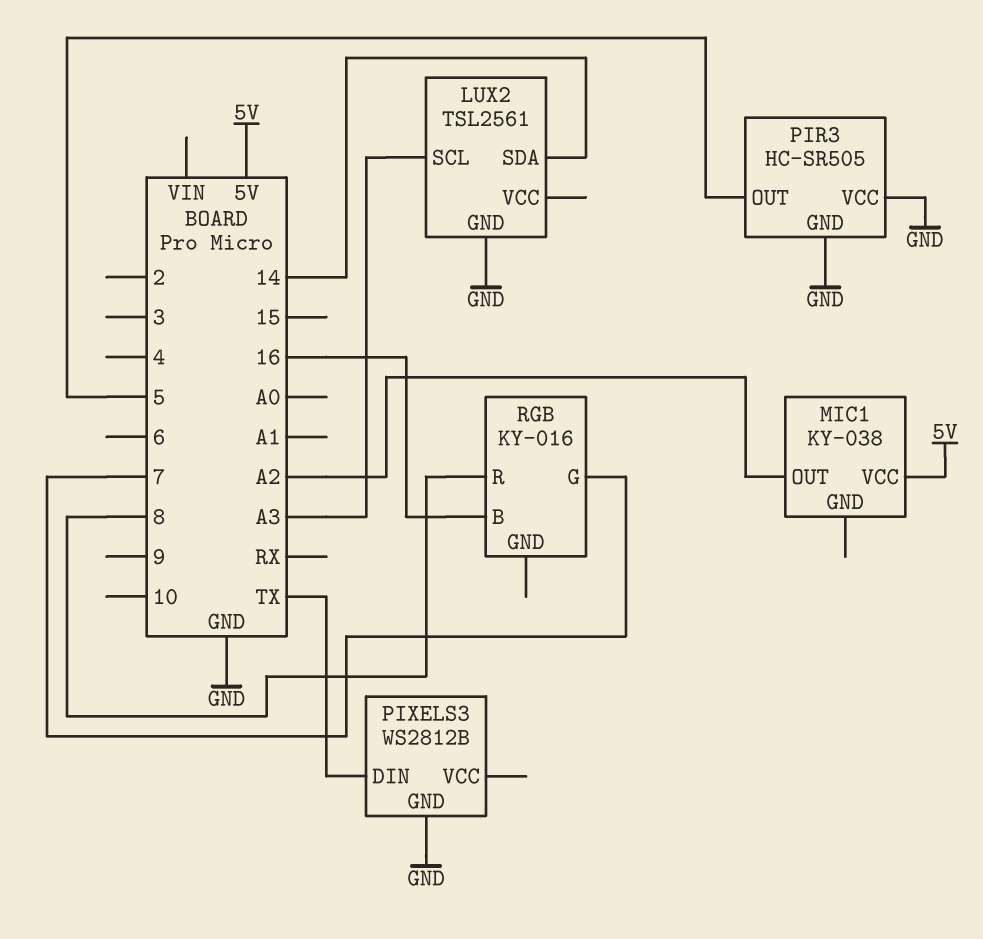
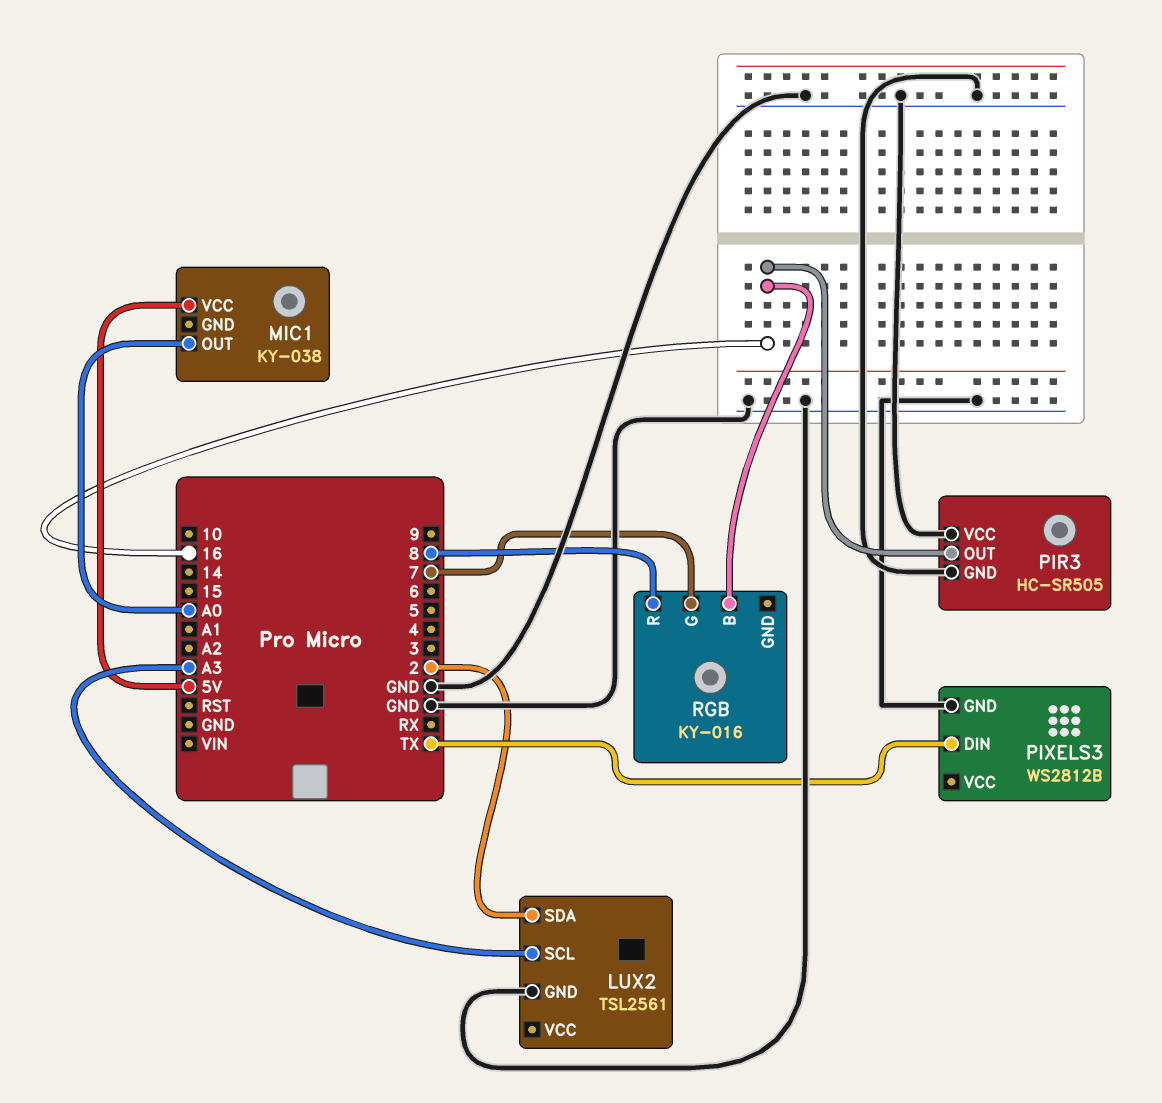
LUX2 pin SDA: 14 -> 2
MIC1 pin OUT: A2 -> A0
PIR3 pin OUT: 5 -> 16

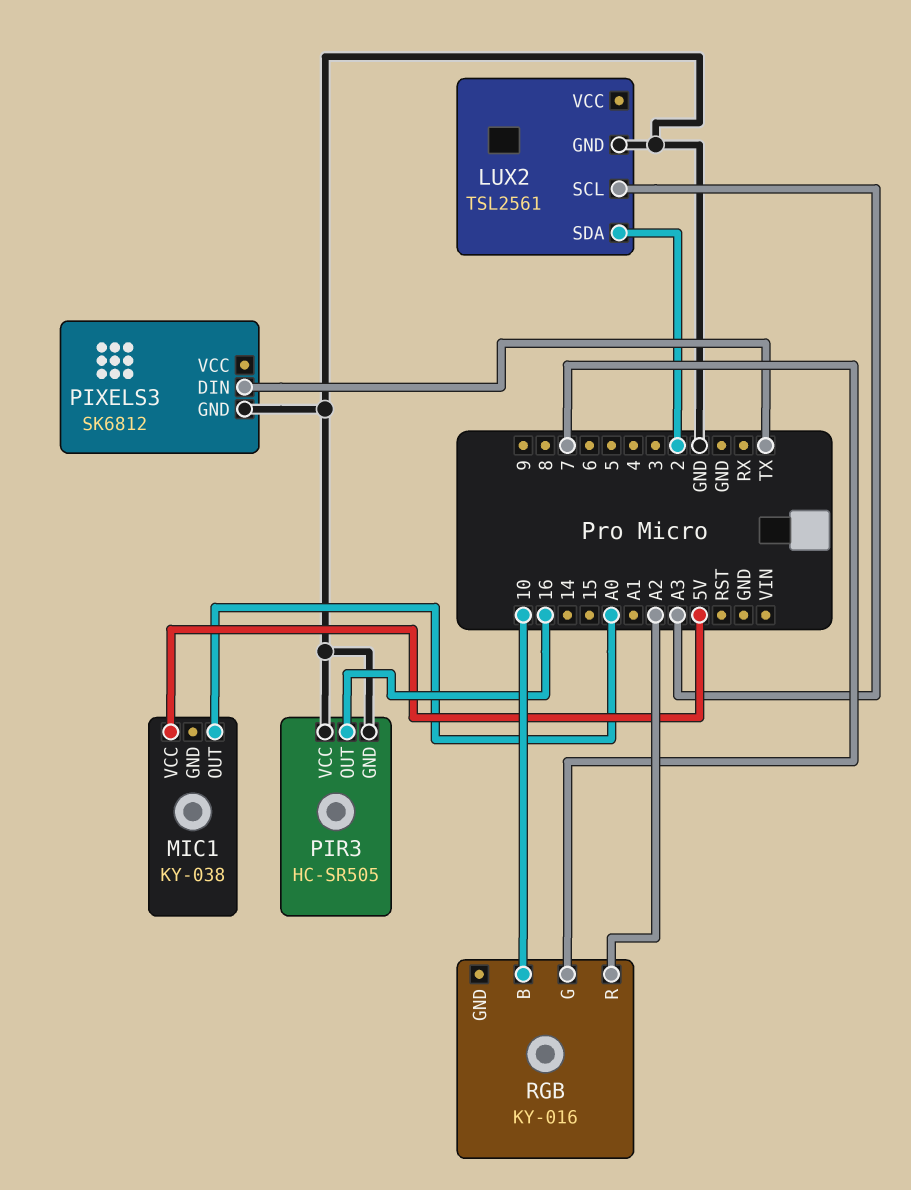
PIXELS3: WS2812B -> SK6812
RGB pin B: 16 -> 10
RGB pin R: 8 -> A2

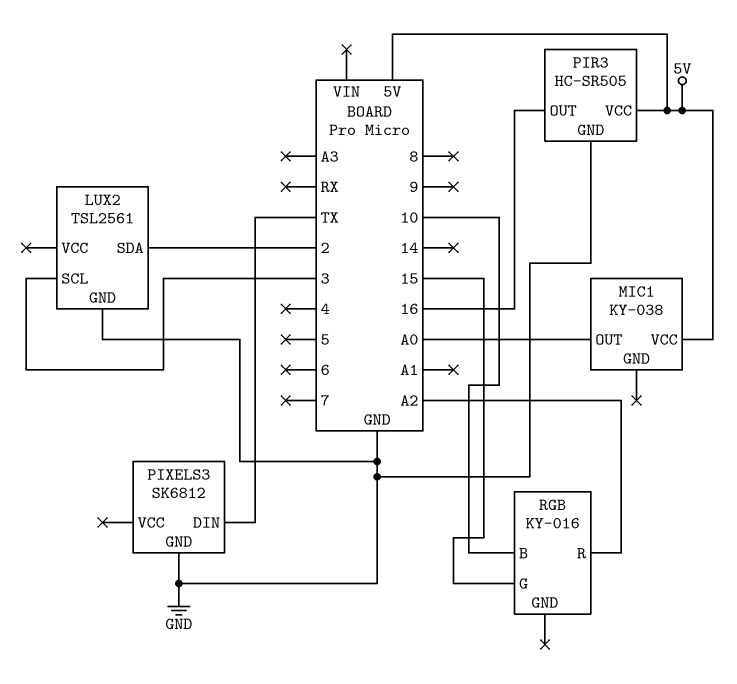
LUX2 pin SCL: A3 -> 3
PIR3 pin VCC: GND -> 5V
RGB pin G: 7 -> 15

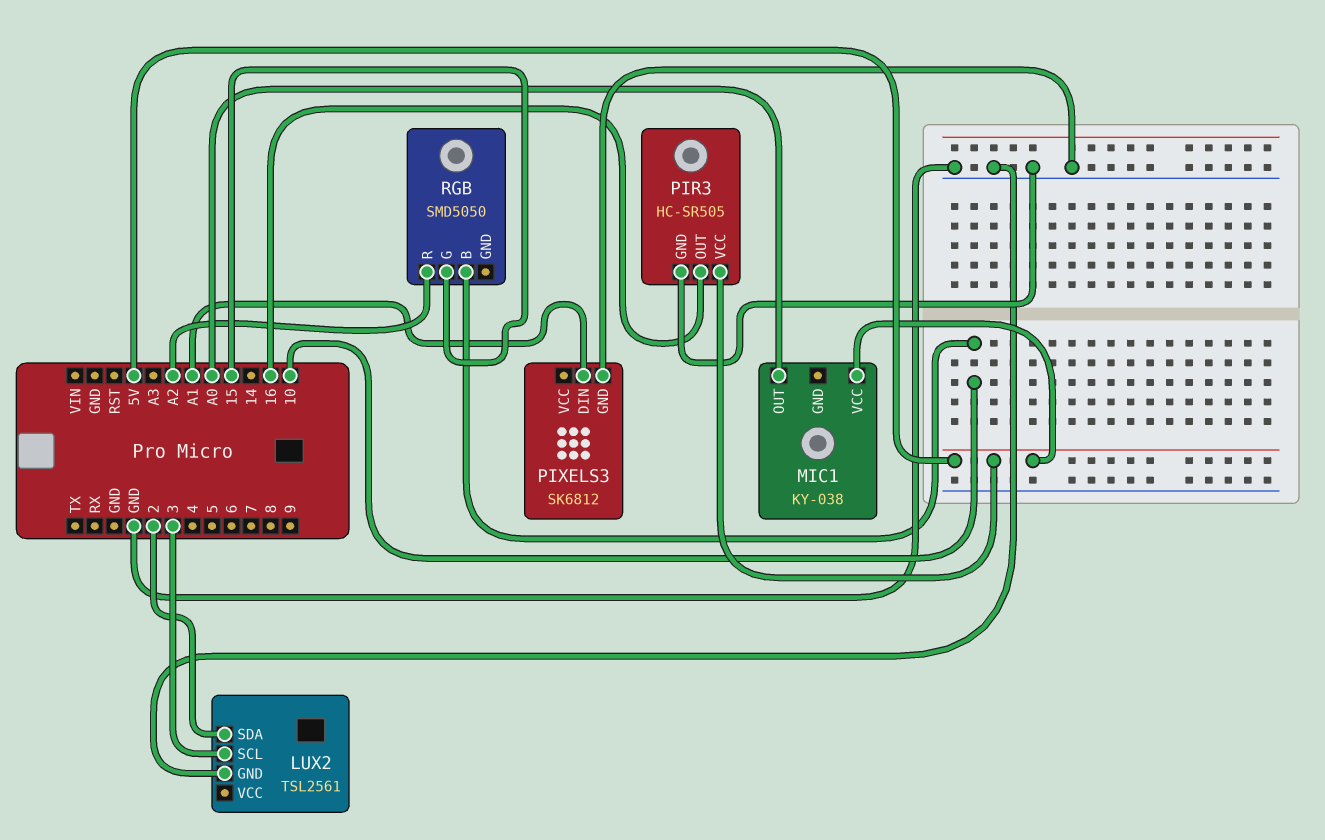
PIXELS3 pin DIN: TX -> A1
RGB: KY-016 -> SMD5050

